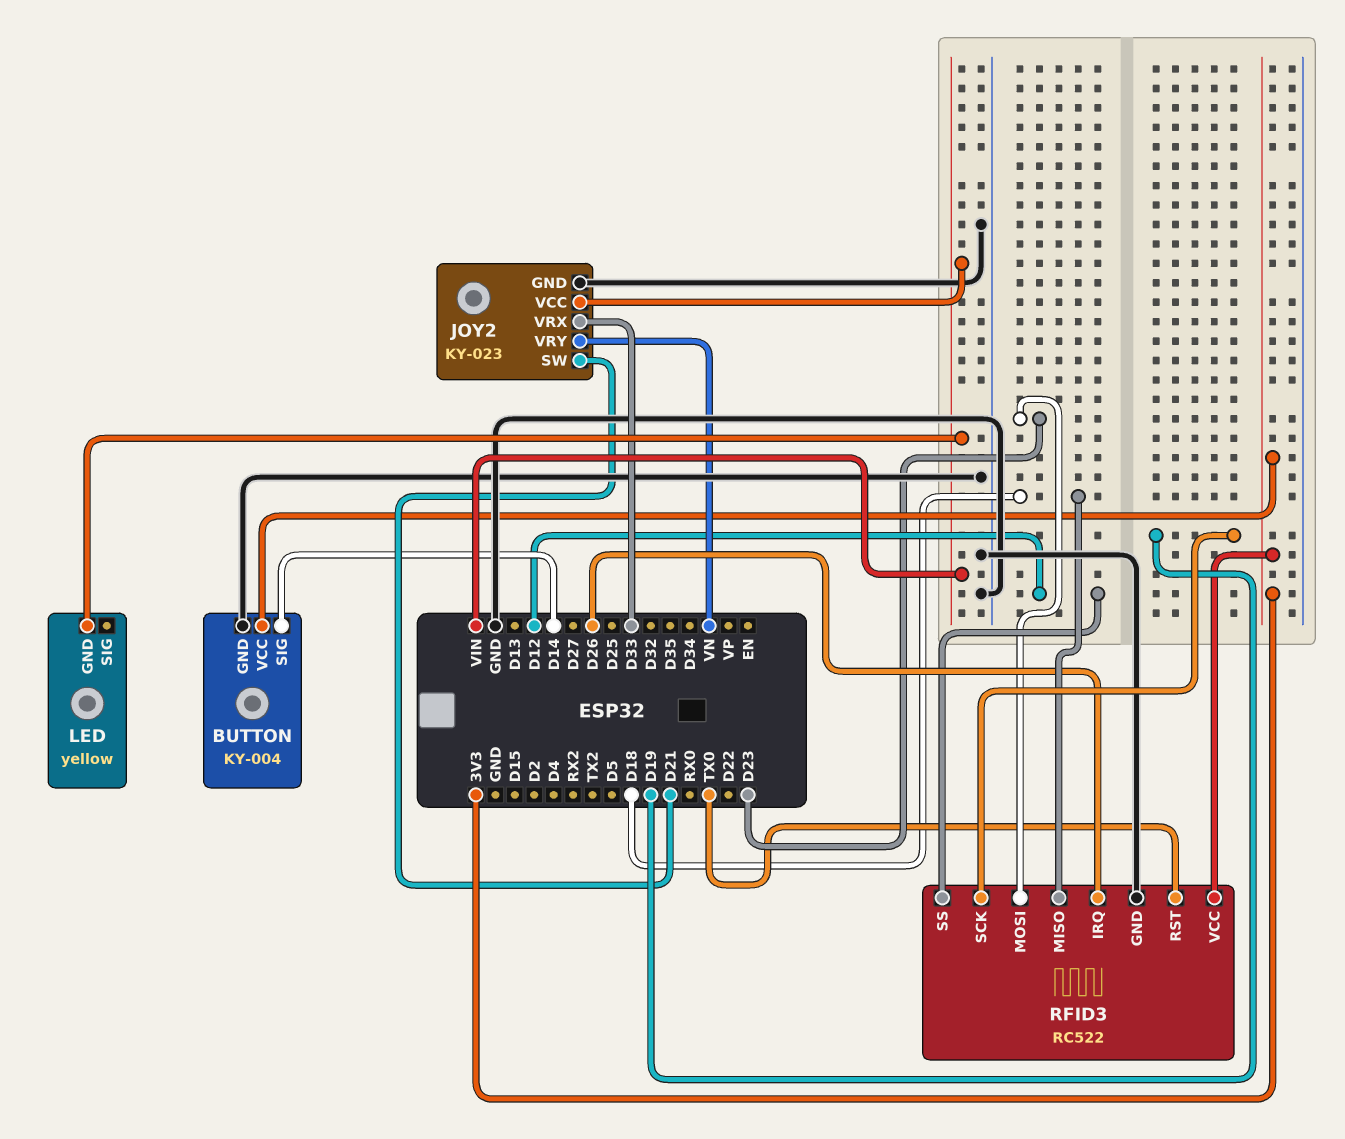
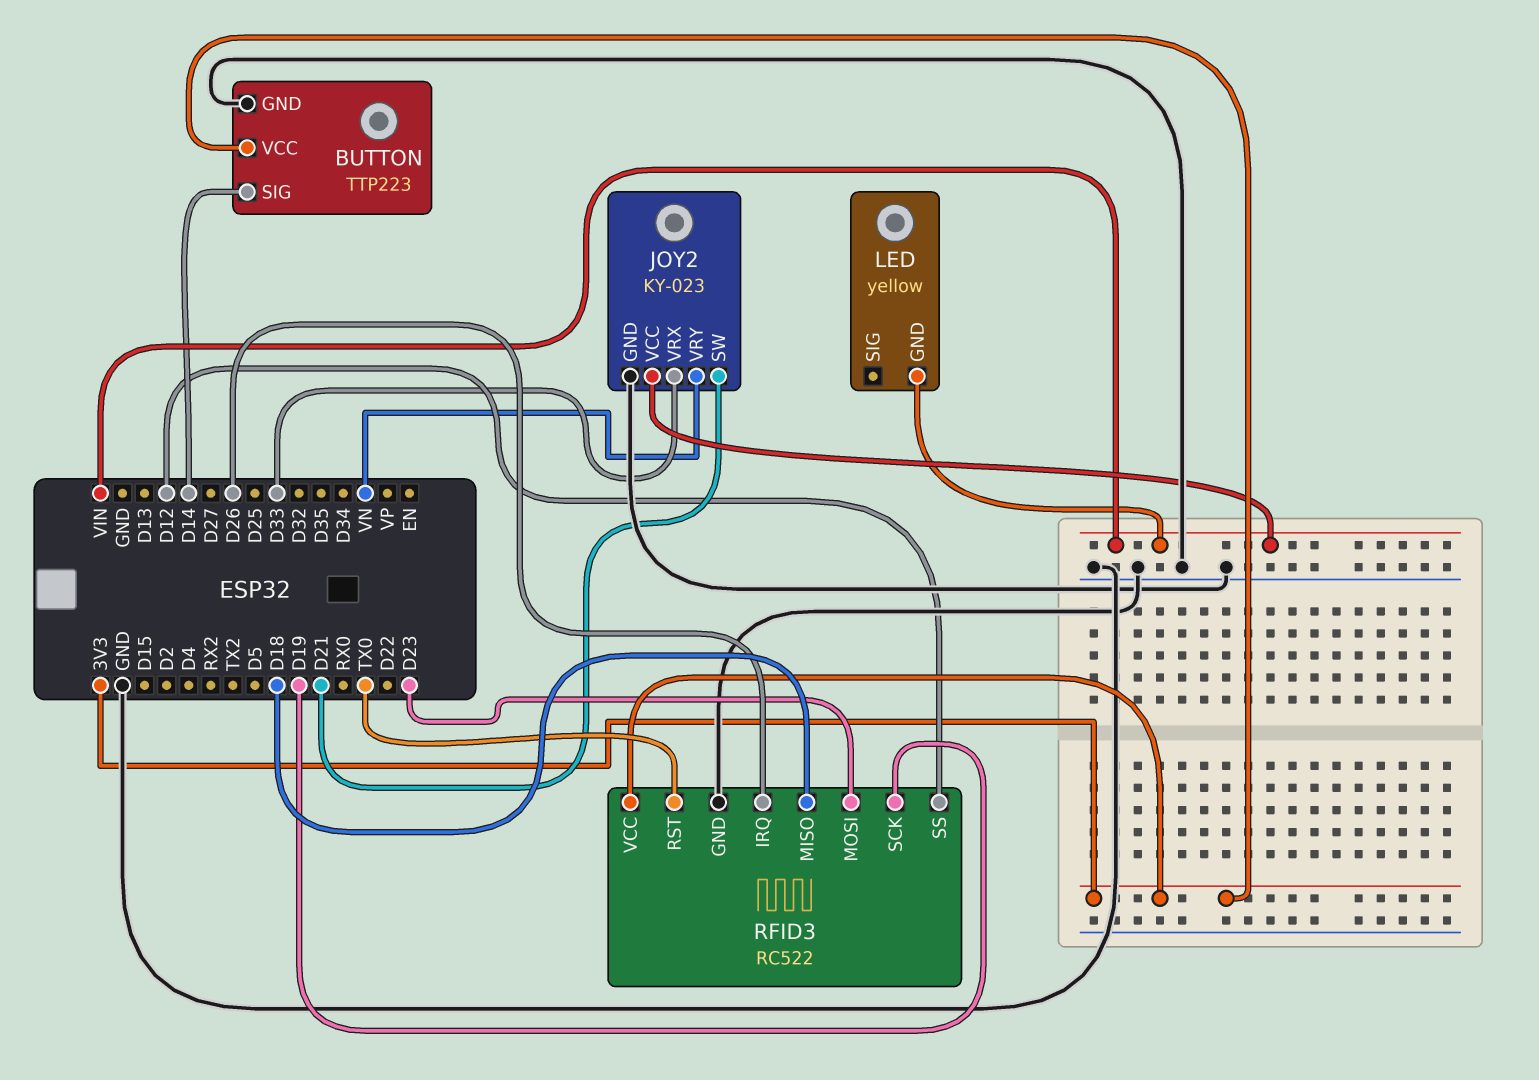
BUTTON: KY-004 -> TTP223

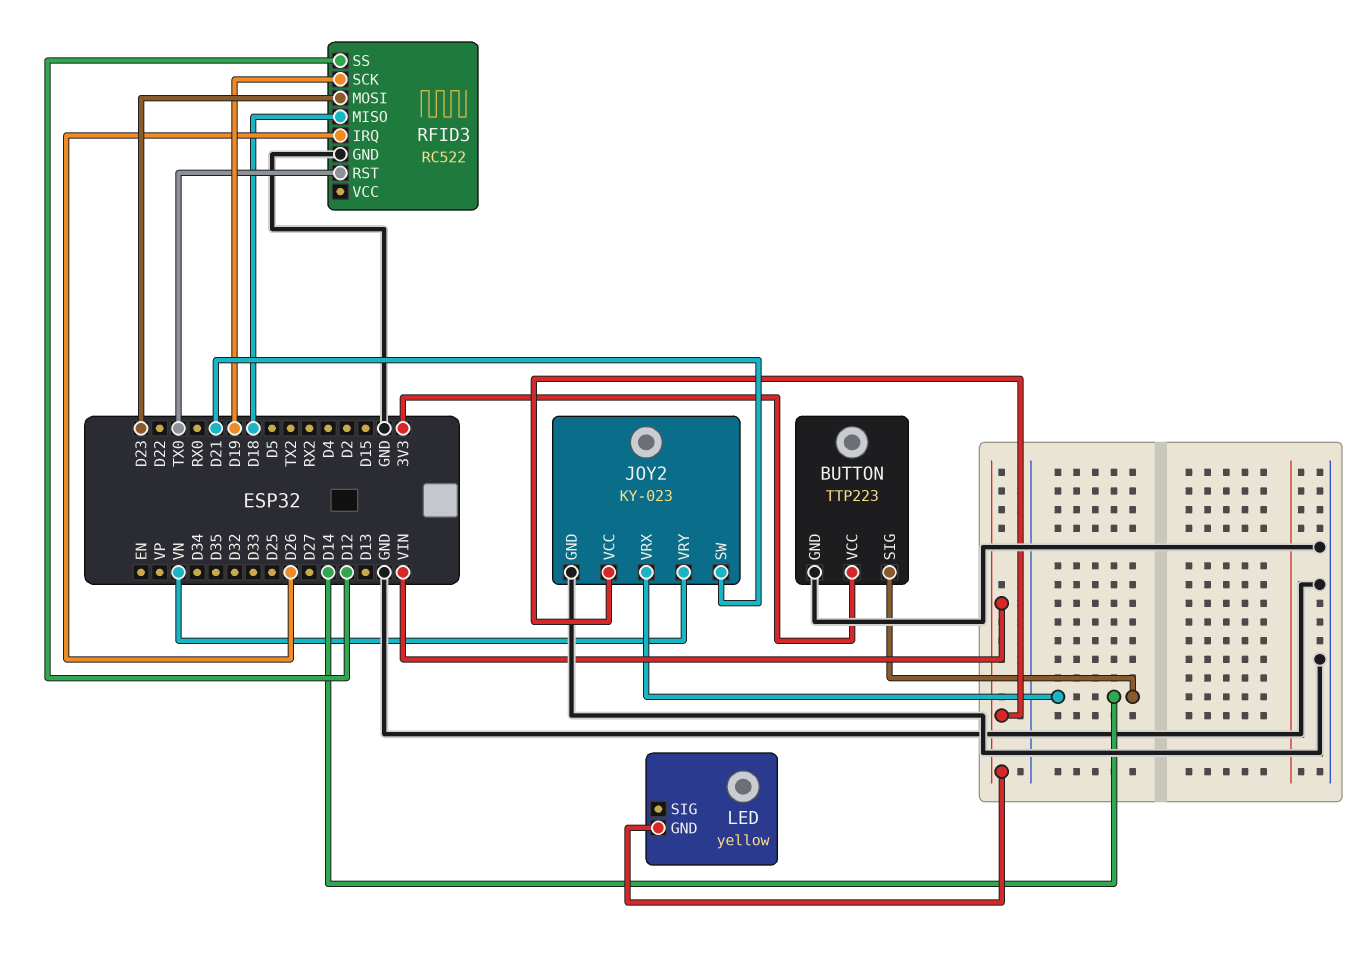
JOY2 pin VRX: D33 -> D14
RFID3 pin VCC: 3V3 -> none

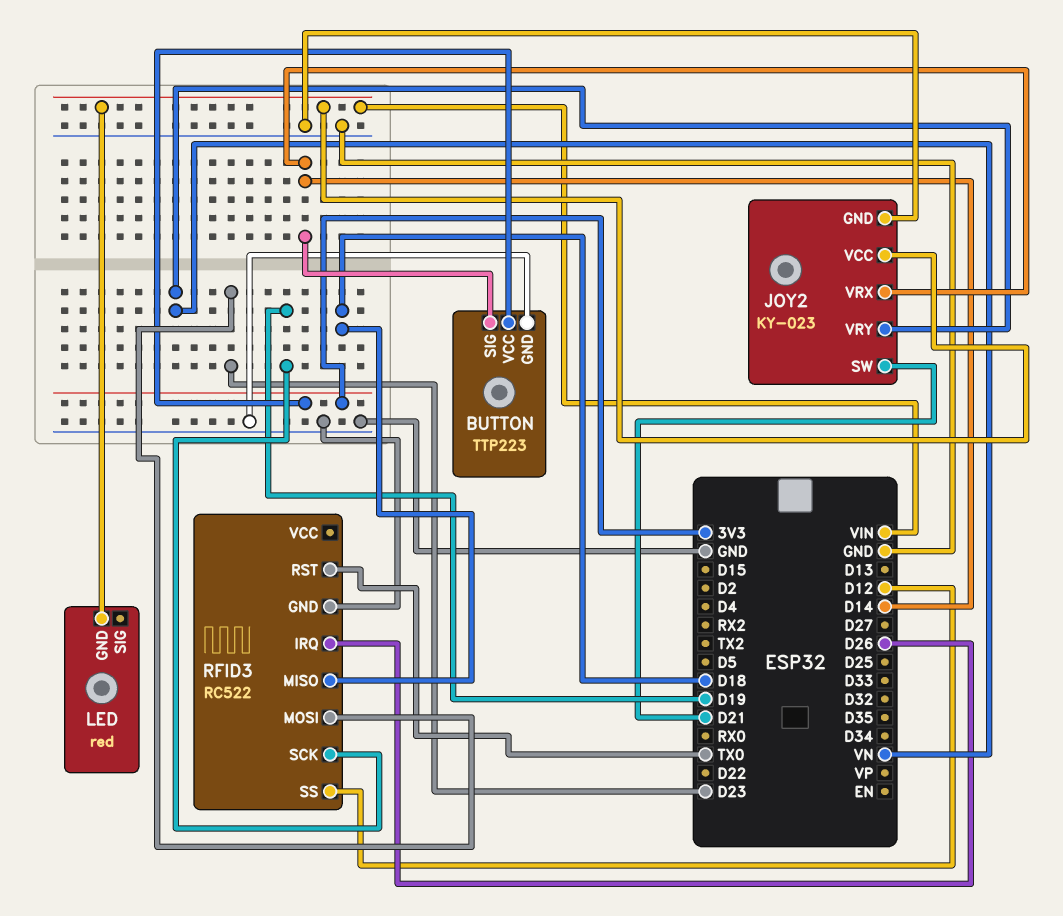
LED: yellow -> red

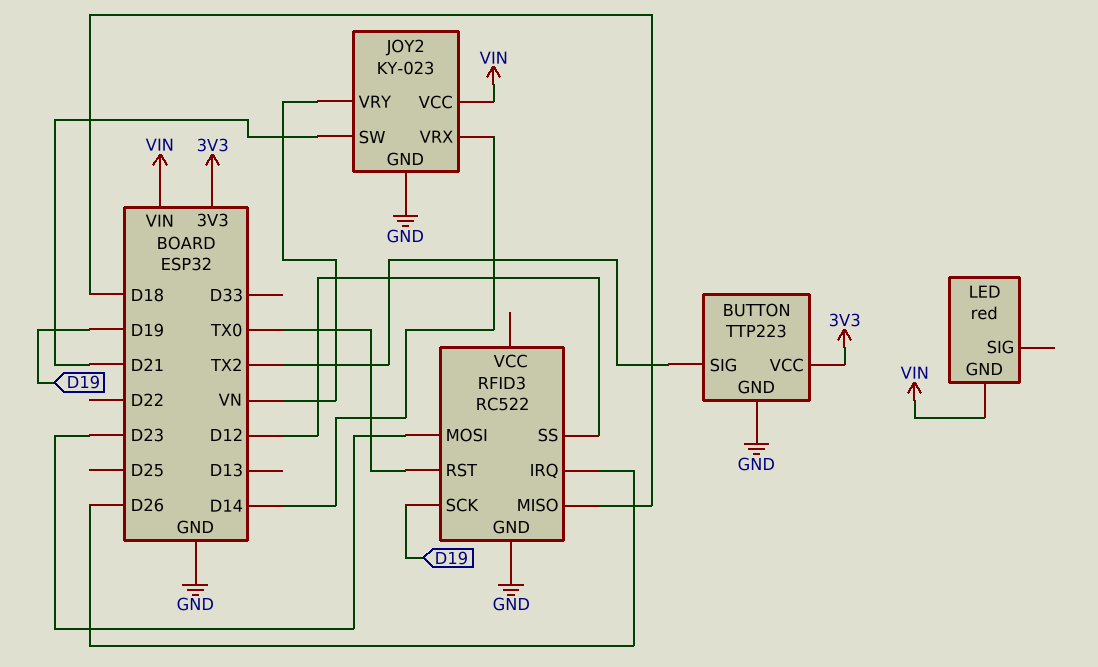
BUTTON pin SIG: D14 -> TX2

